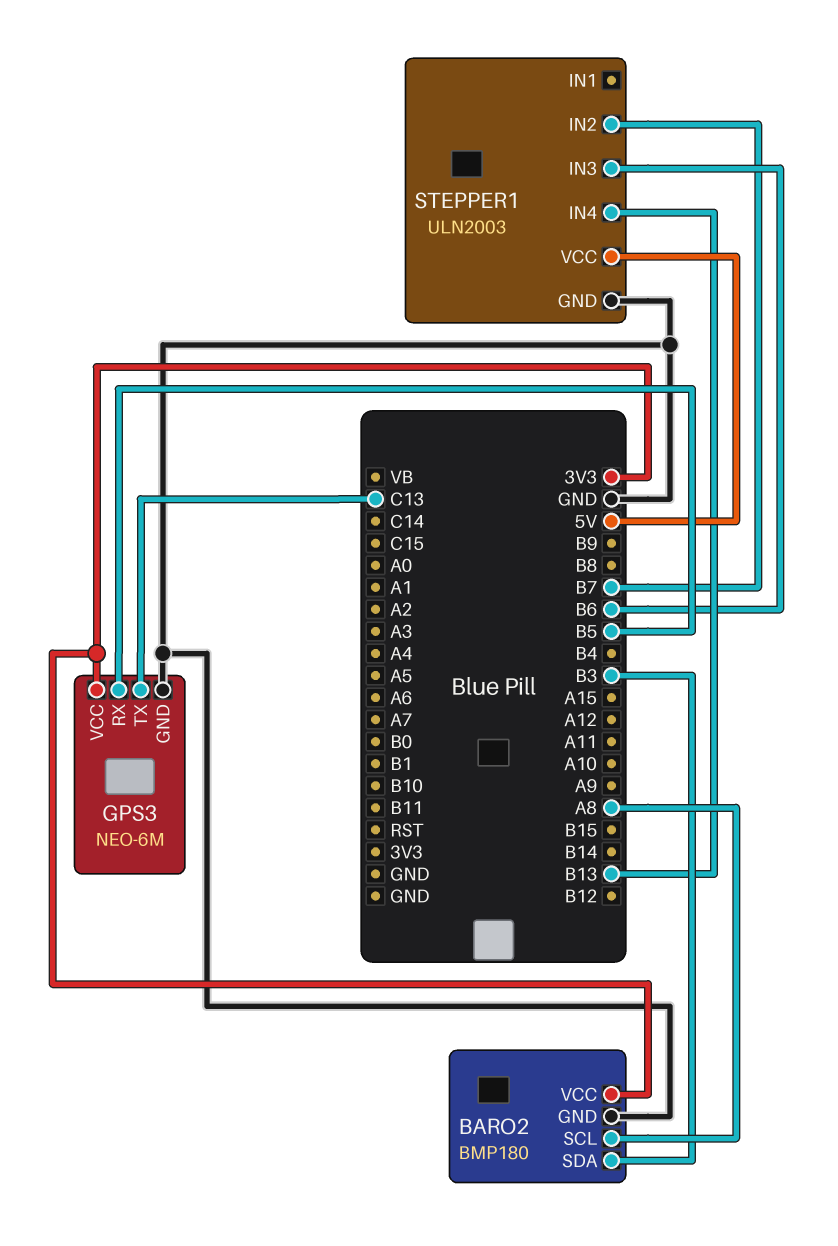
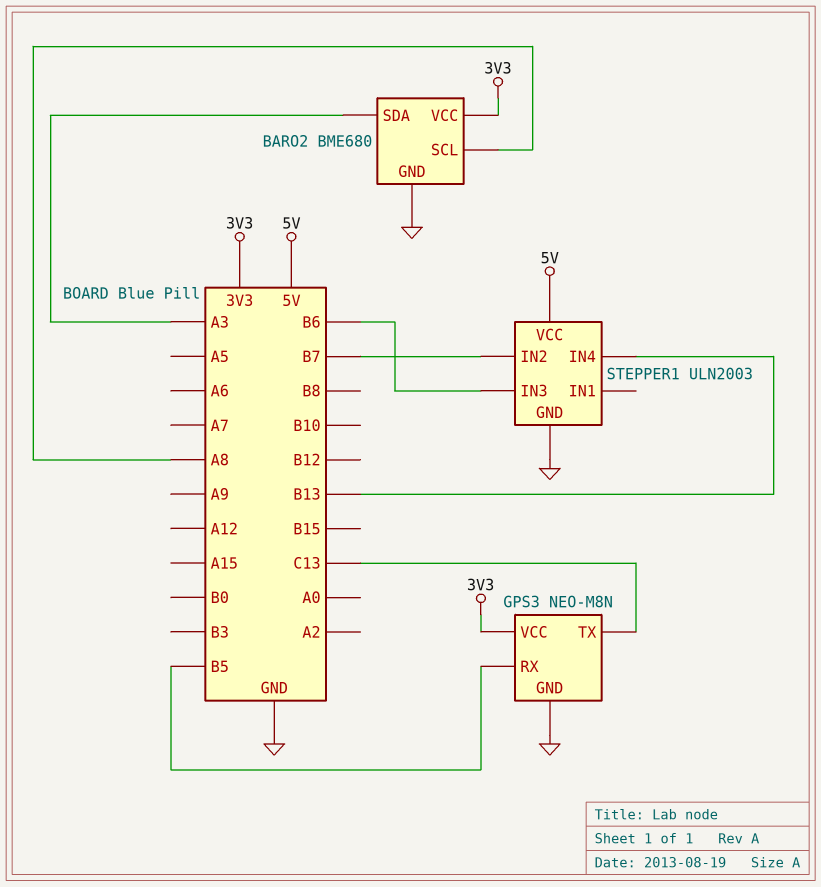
BARO2: BMP180 -> BME680
BARO2 pin SDA: B3 -> A3
GPS3: NEO-6M -> NEO-M8N

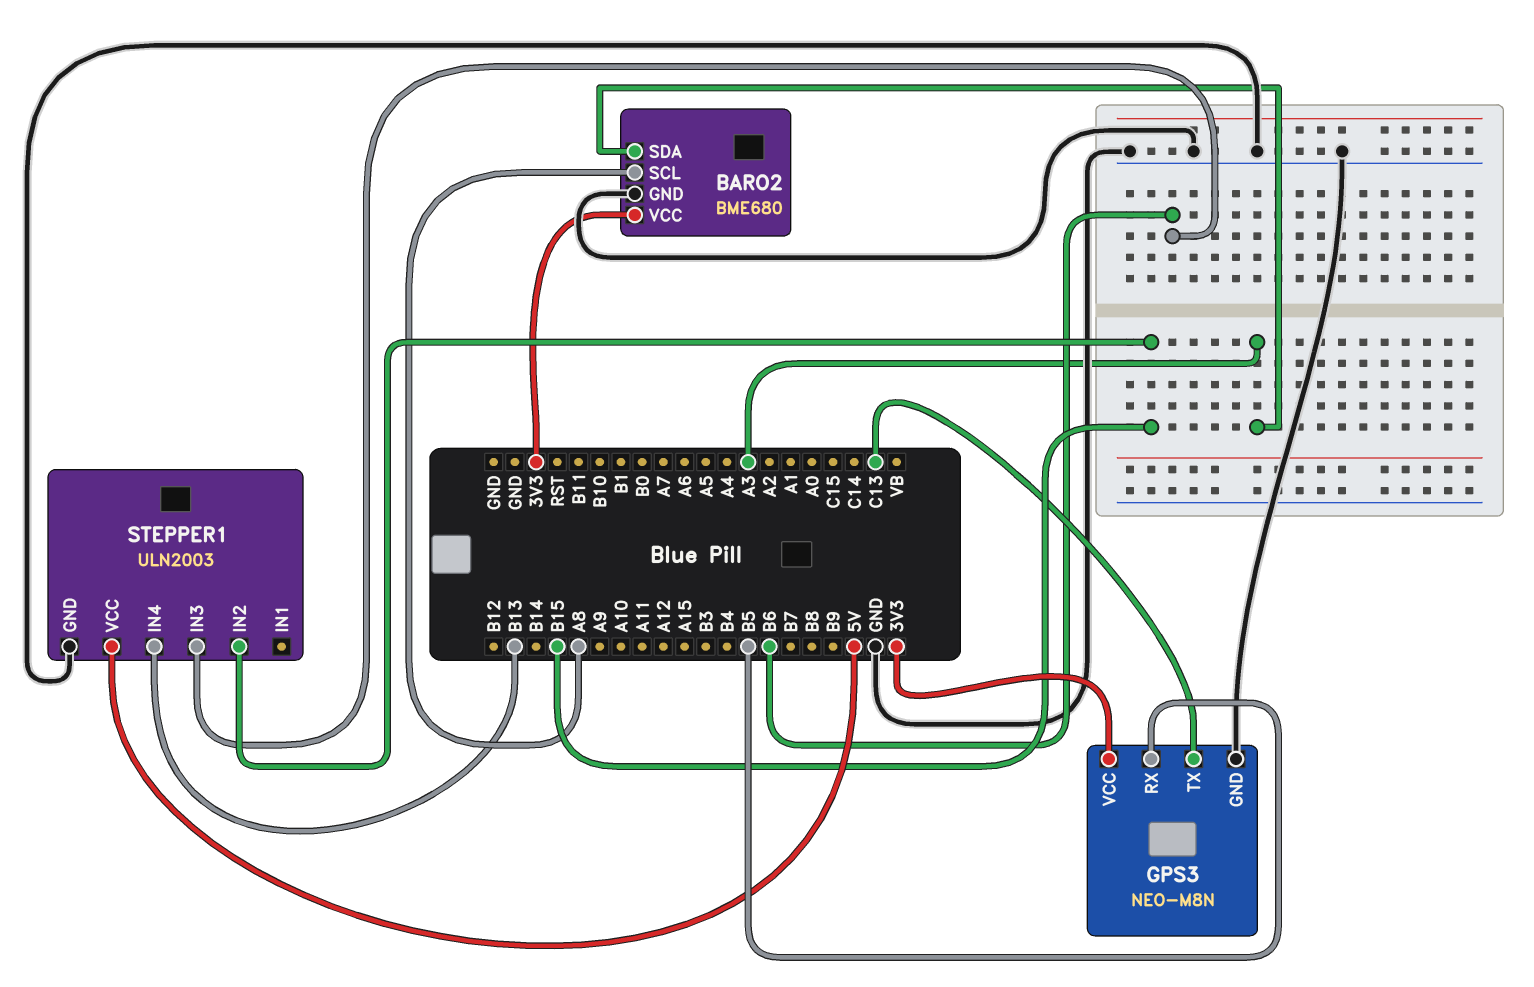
STEPPER1 pin IN2: B7 -> B15

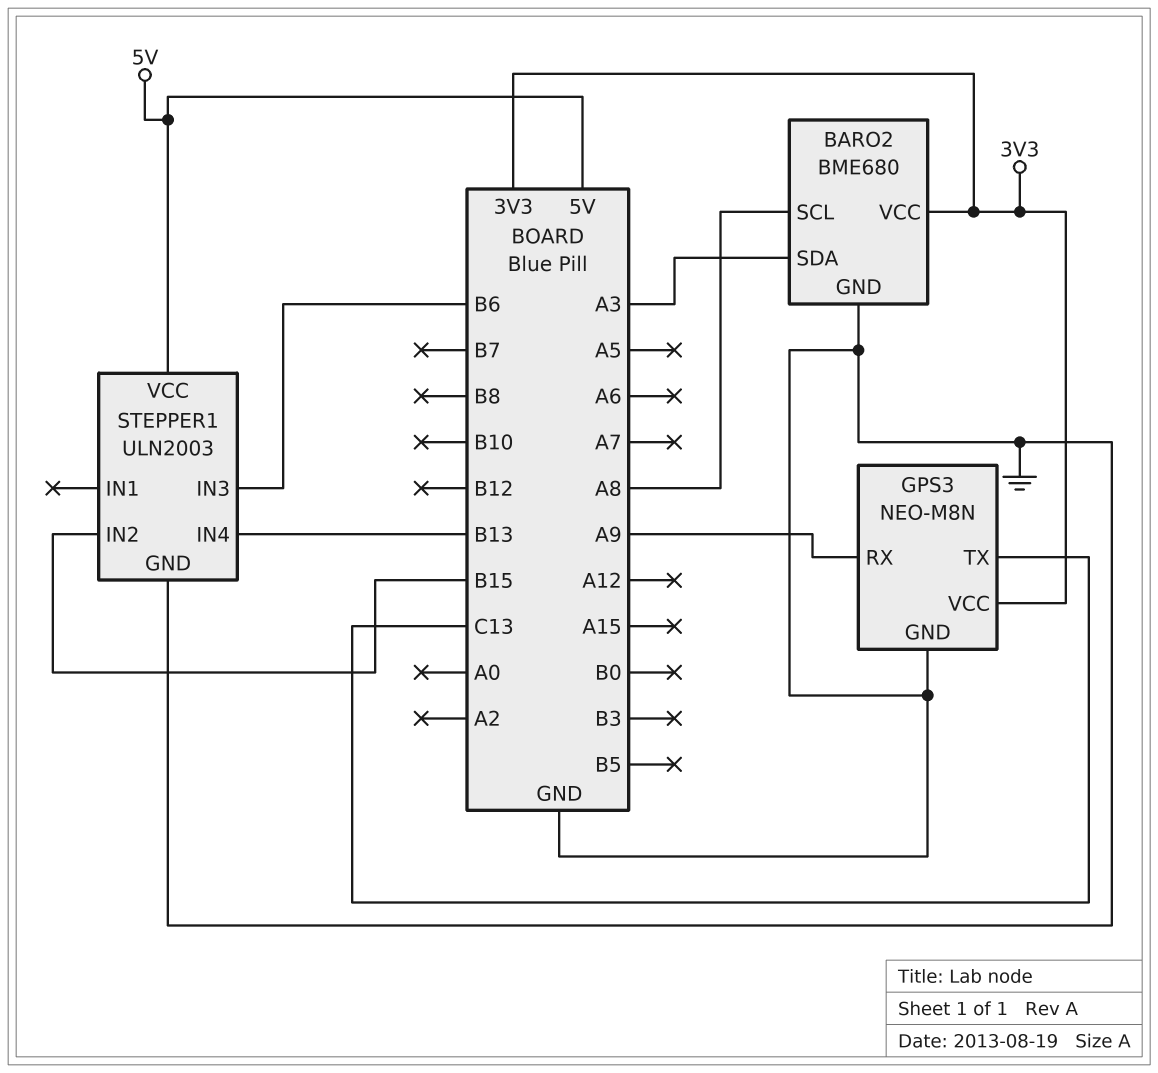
GPS3 pin RX: B5 -> A9

